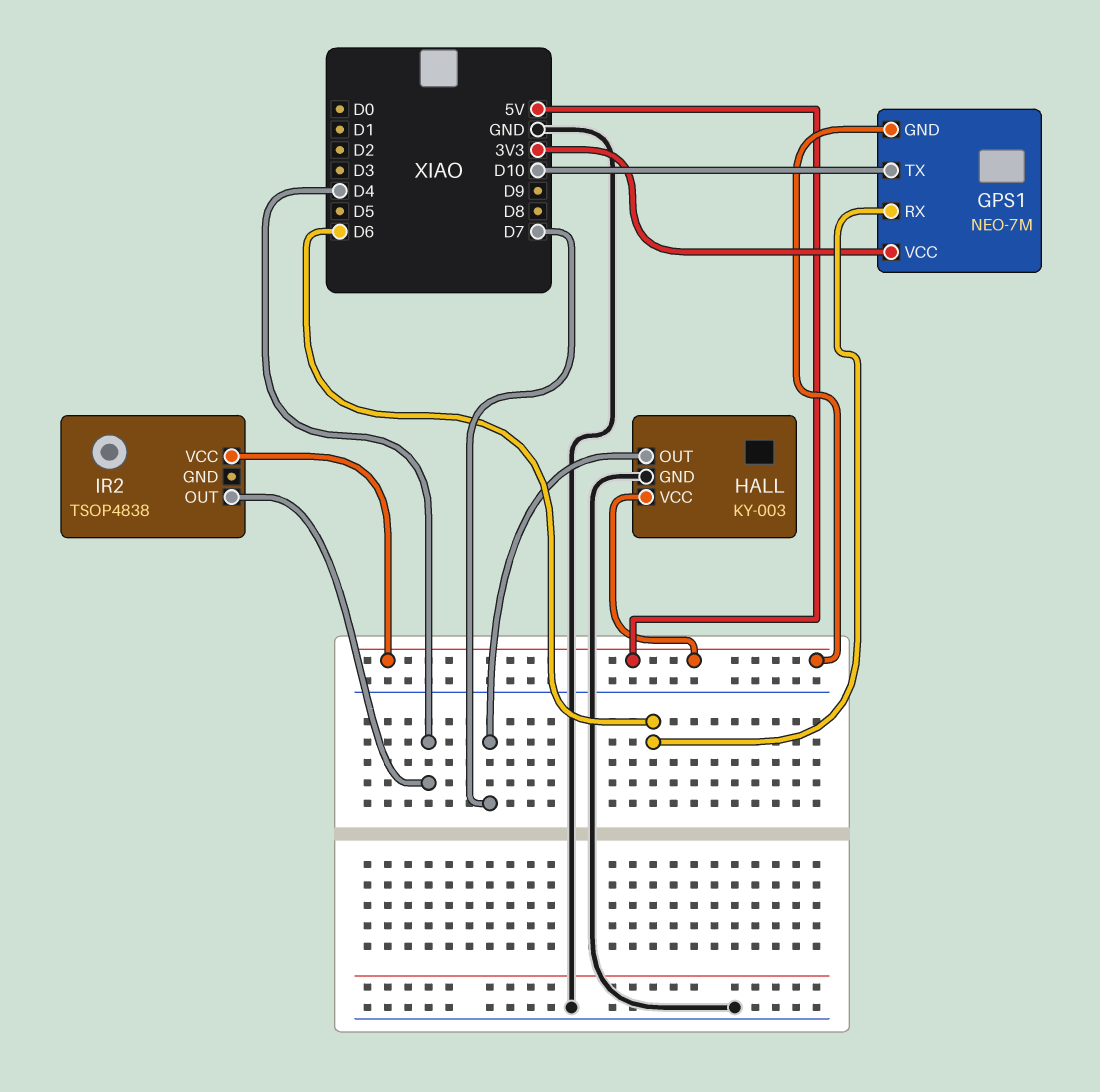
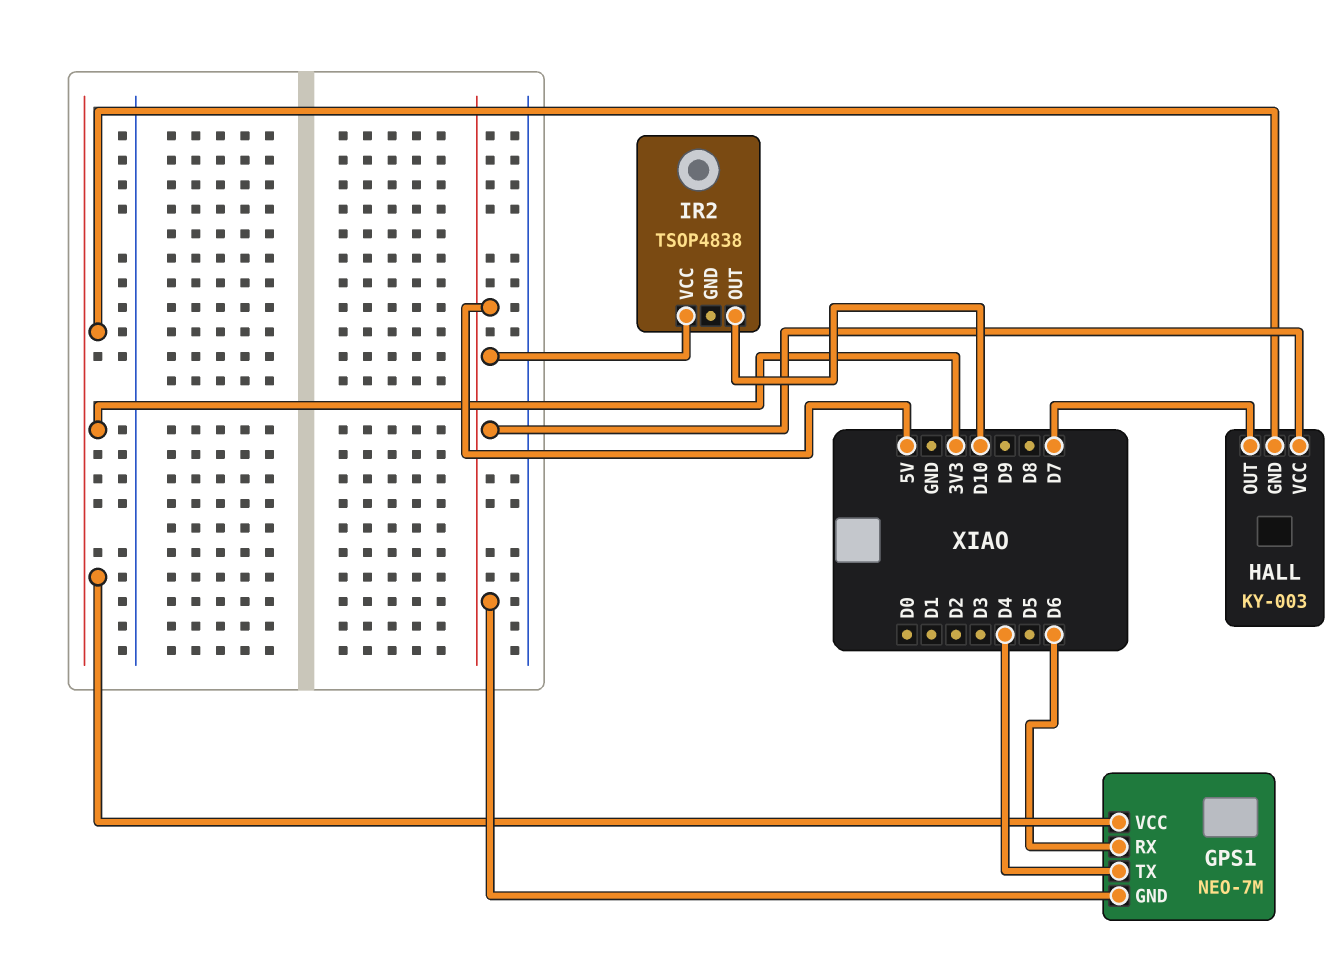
GPS1 pin TX: D10 -> D4
HALL pin GND: GND -> 3V3
IR2 pin OUT: D4 -> D10

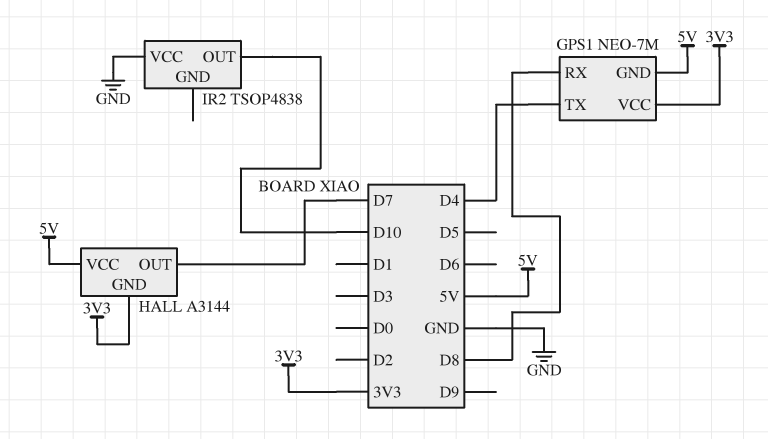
GPS1 pin RX: D6 -> D8
HALL: KY-003 -> A3144
IR2 pin VCC: 5V -> GND

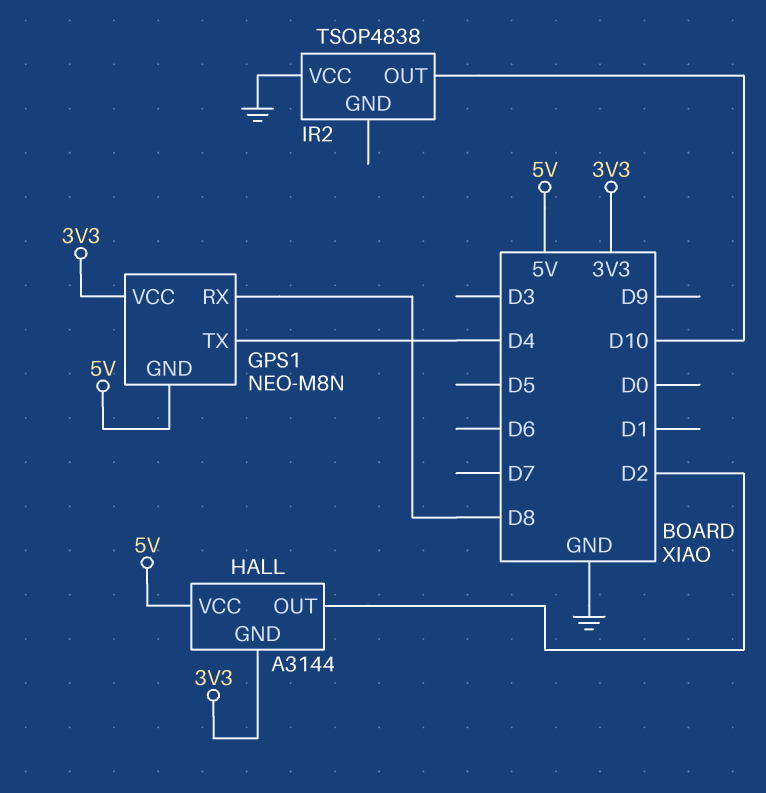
GPS1: NEO-7M -> NEO-M8N
HALL pin OUT: D7 -> D2

